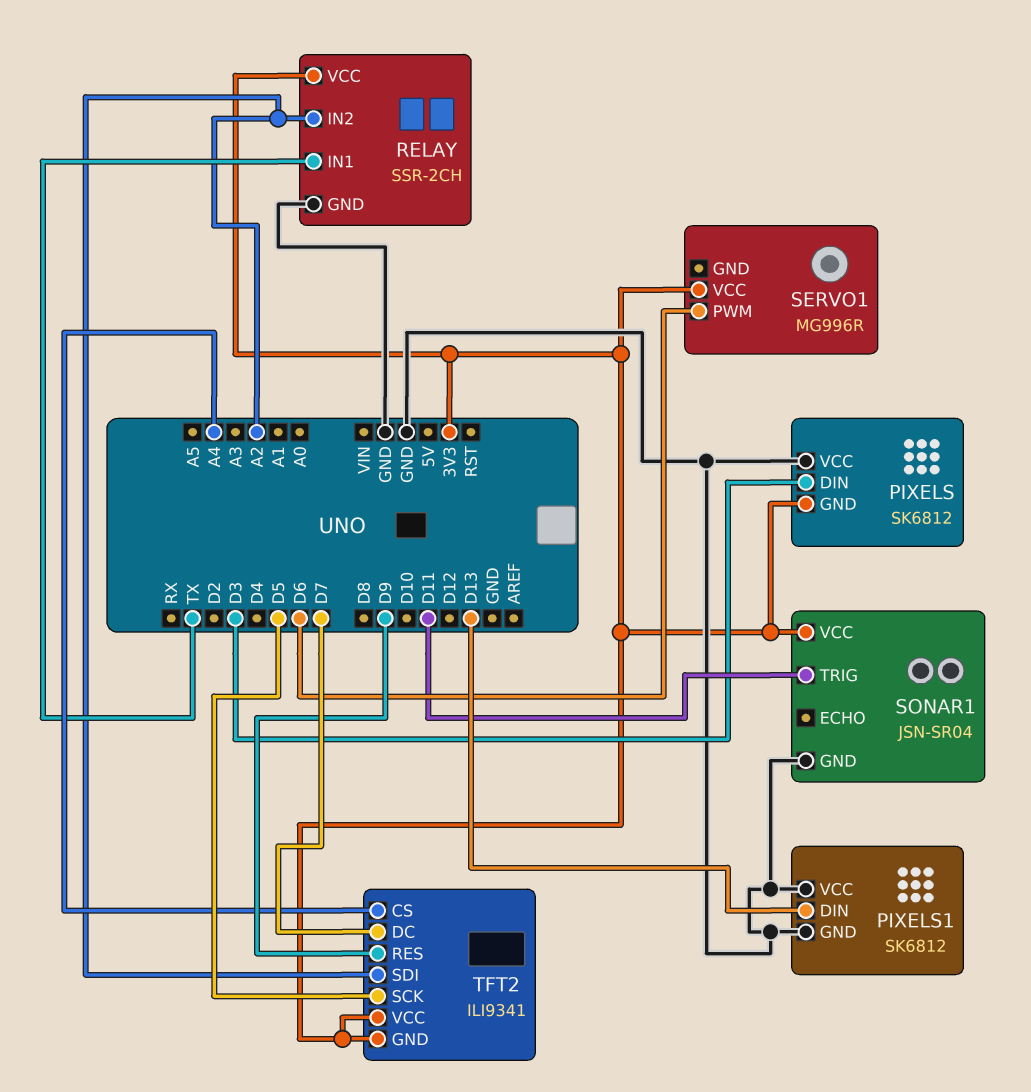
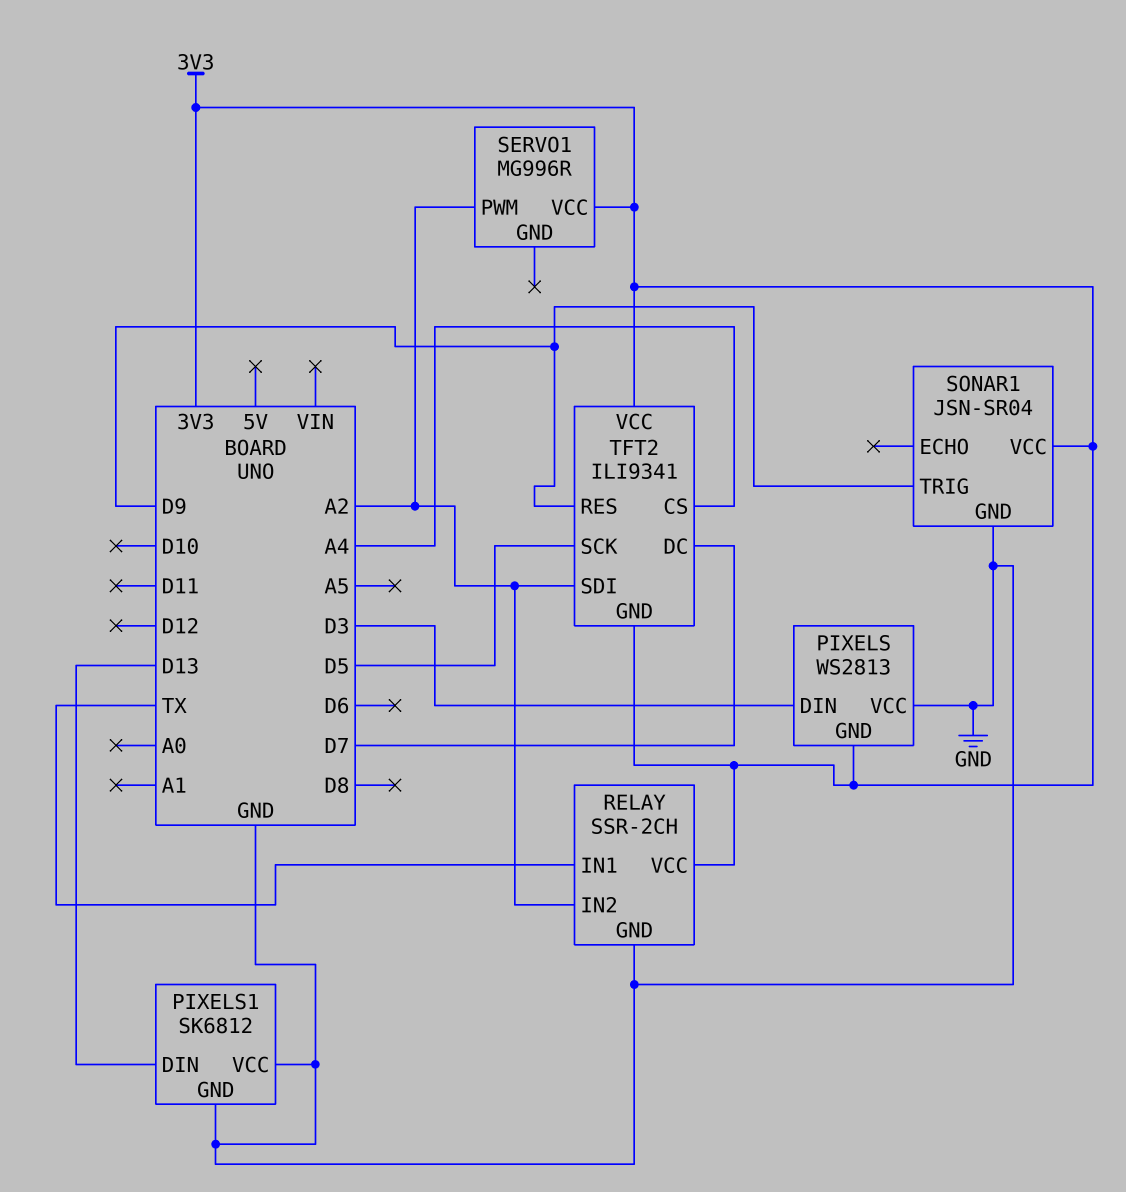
PIXELS: SK6812 -> WS2813
SERVO1 pin PWM: D6 -> A2
SONAR1 pin TRIG: D11 -> D9

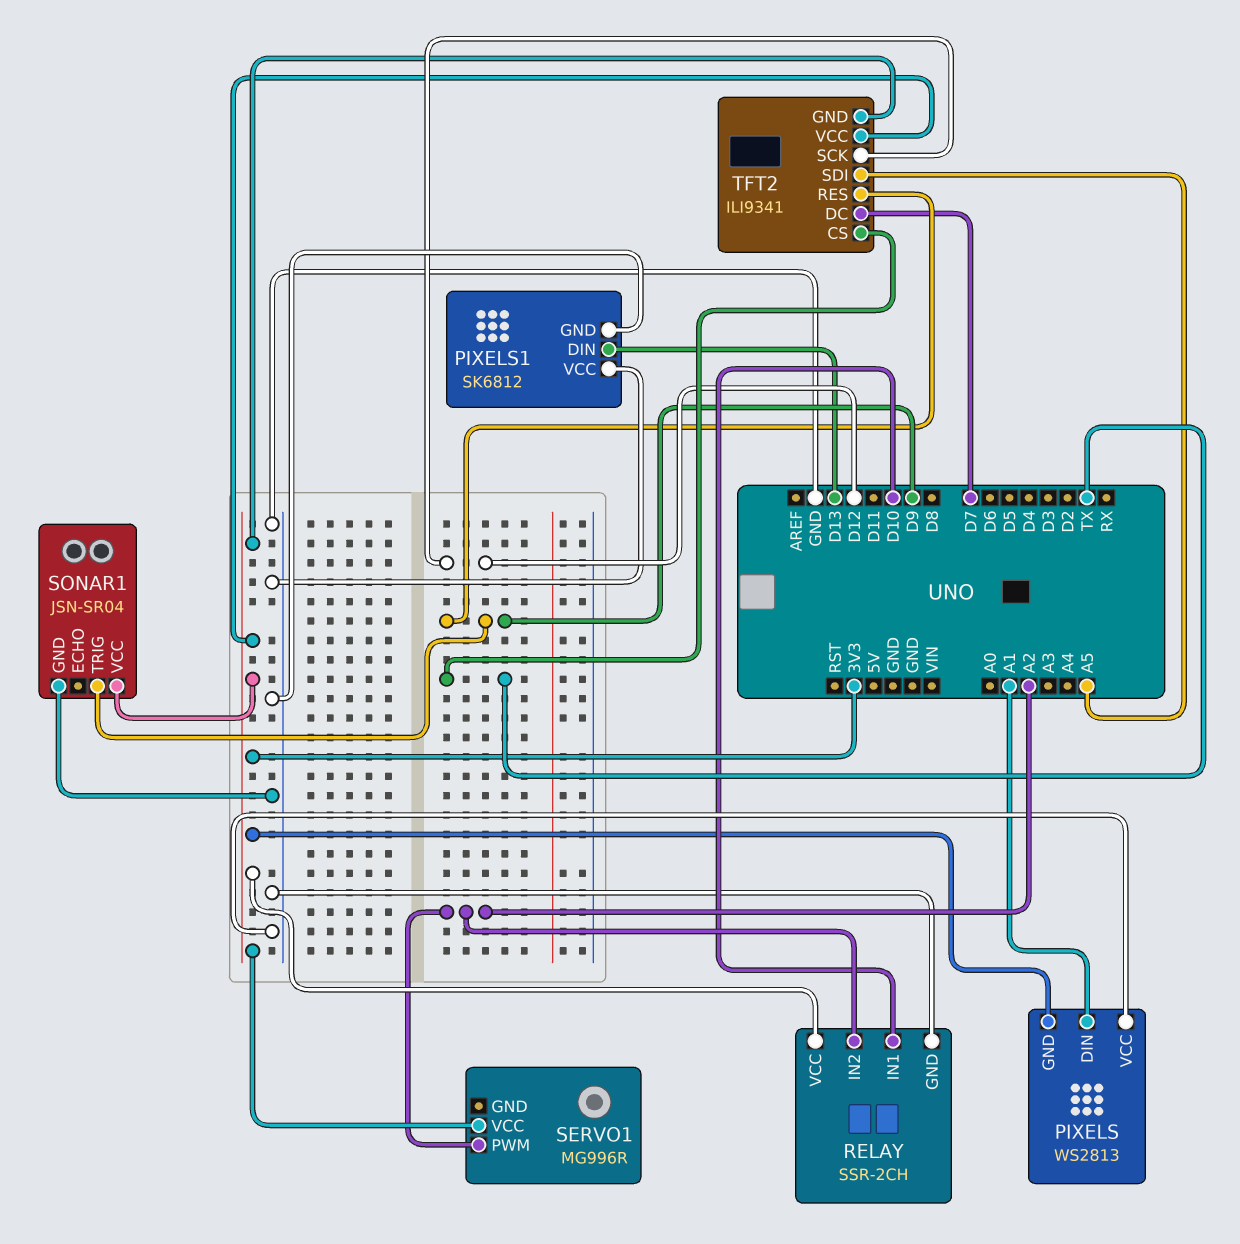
PIXELS pin DIN: D3 -> A1
RELAY pin IN1: TX -> D10
TFT2 pin CS: A4 -> TX
TFT2 pin SCK: D5 -> D12
TFT2 pin SDI: A2 -> A5

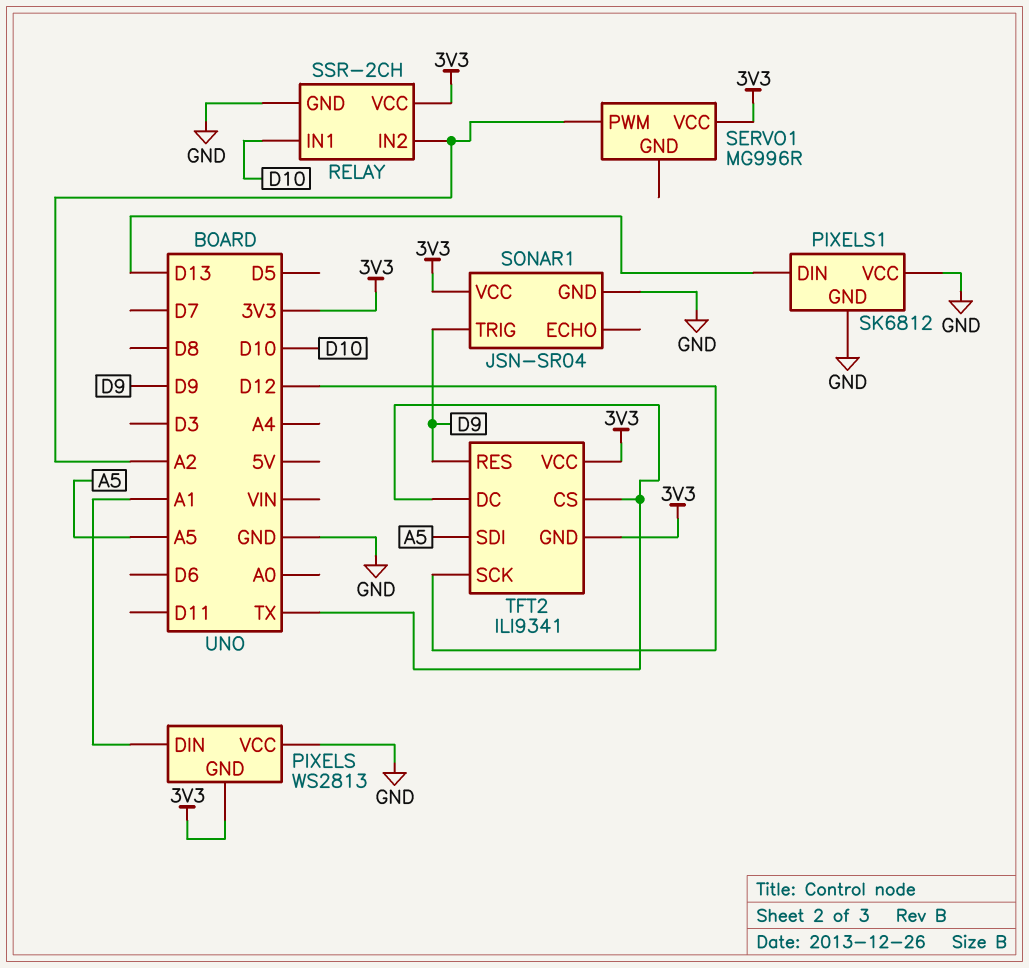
TFT2 pin DC: D7 -> TX

